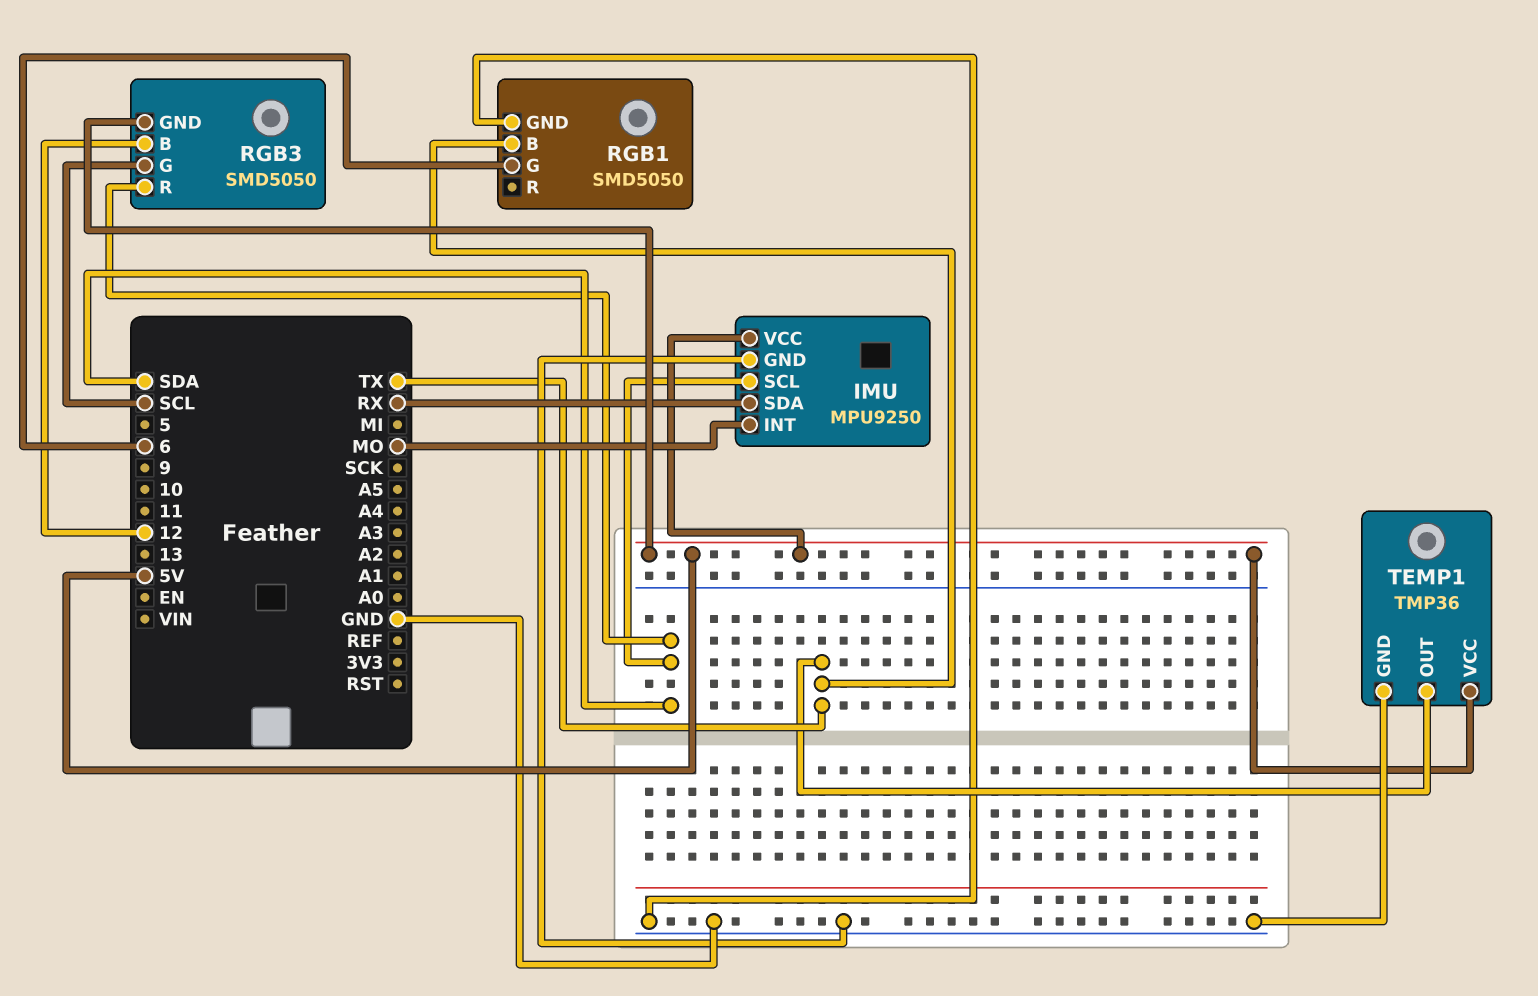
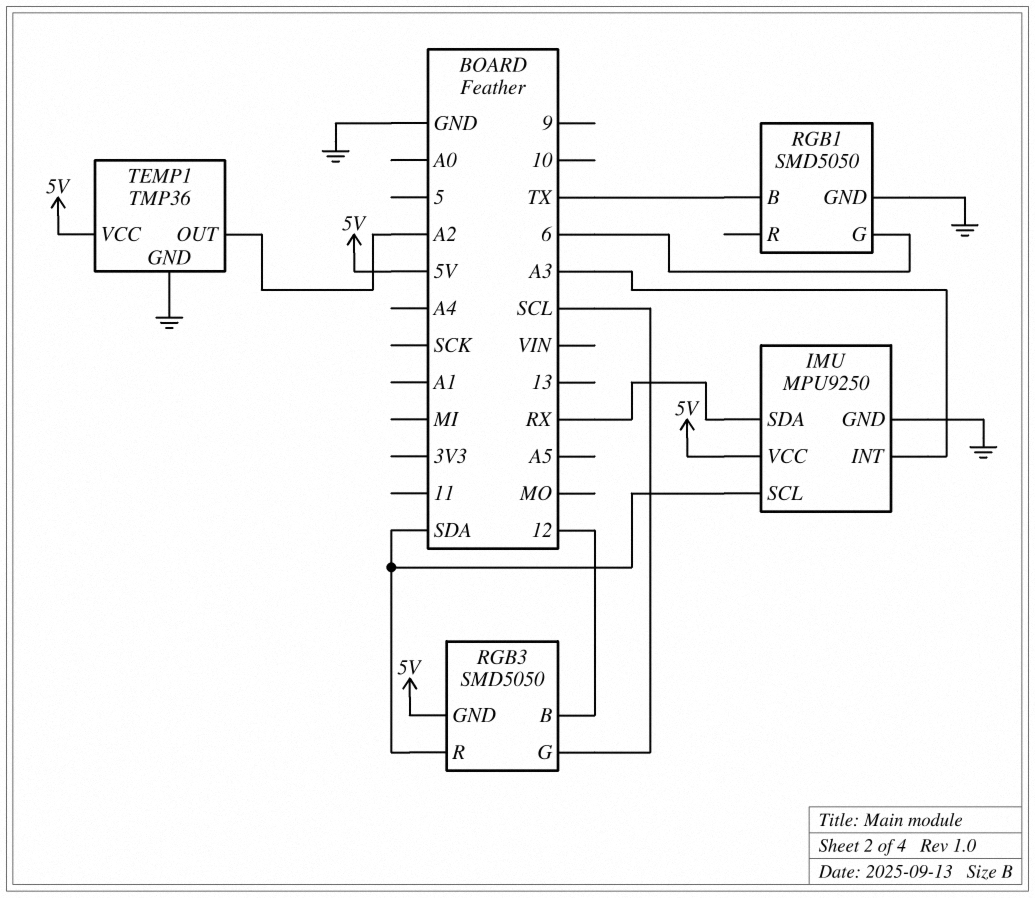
IMU pin INT: MO -> A3
TEMP1 pin OUT: TX -> A2

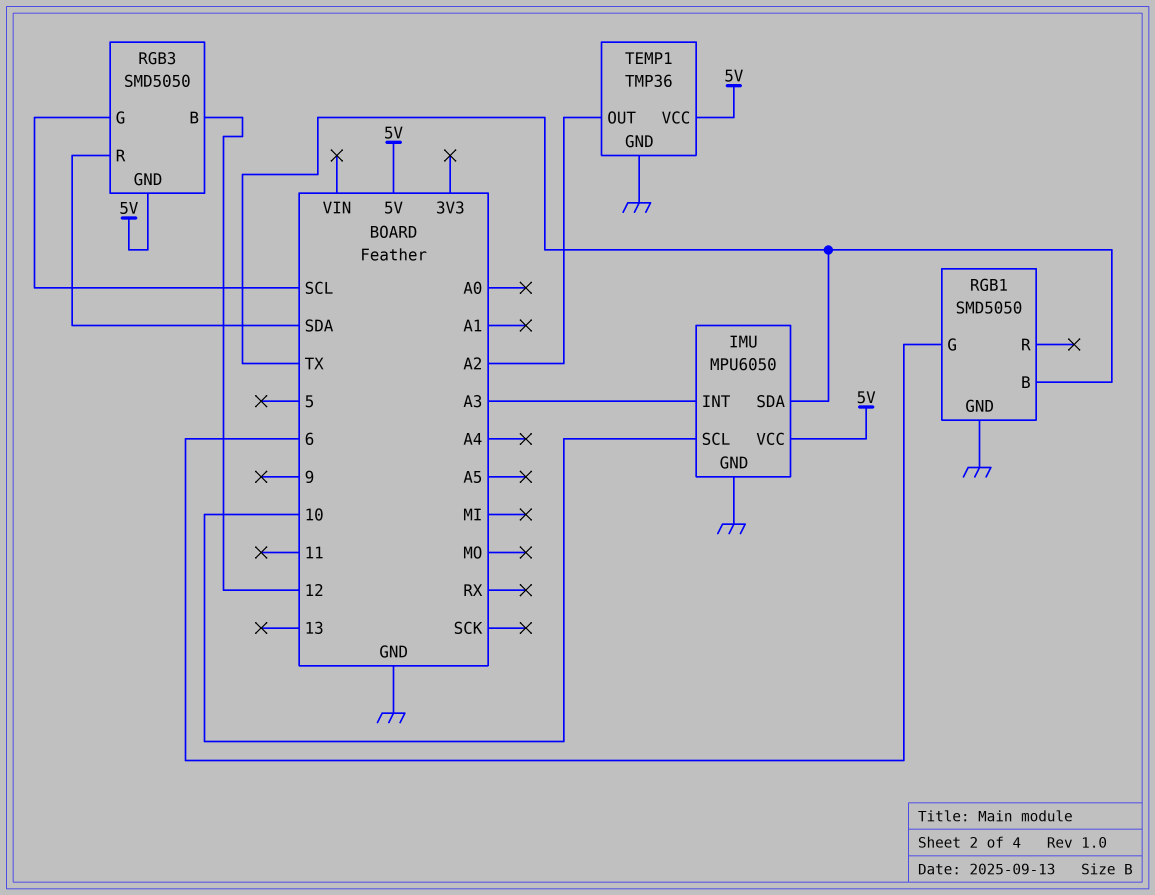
IMU: MPU9250 -> MPU6050
IMU pin SCL: SDA -> 10
IMU pin SDA: RX -> TX

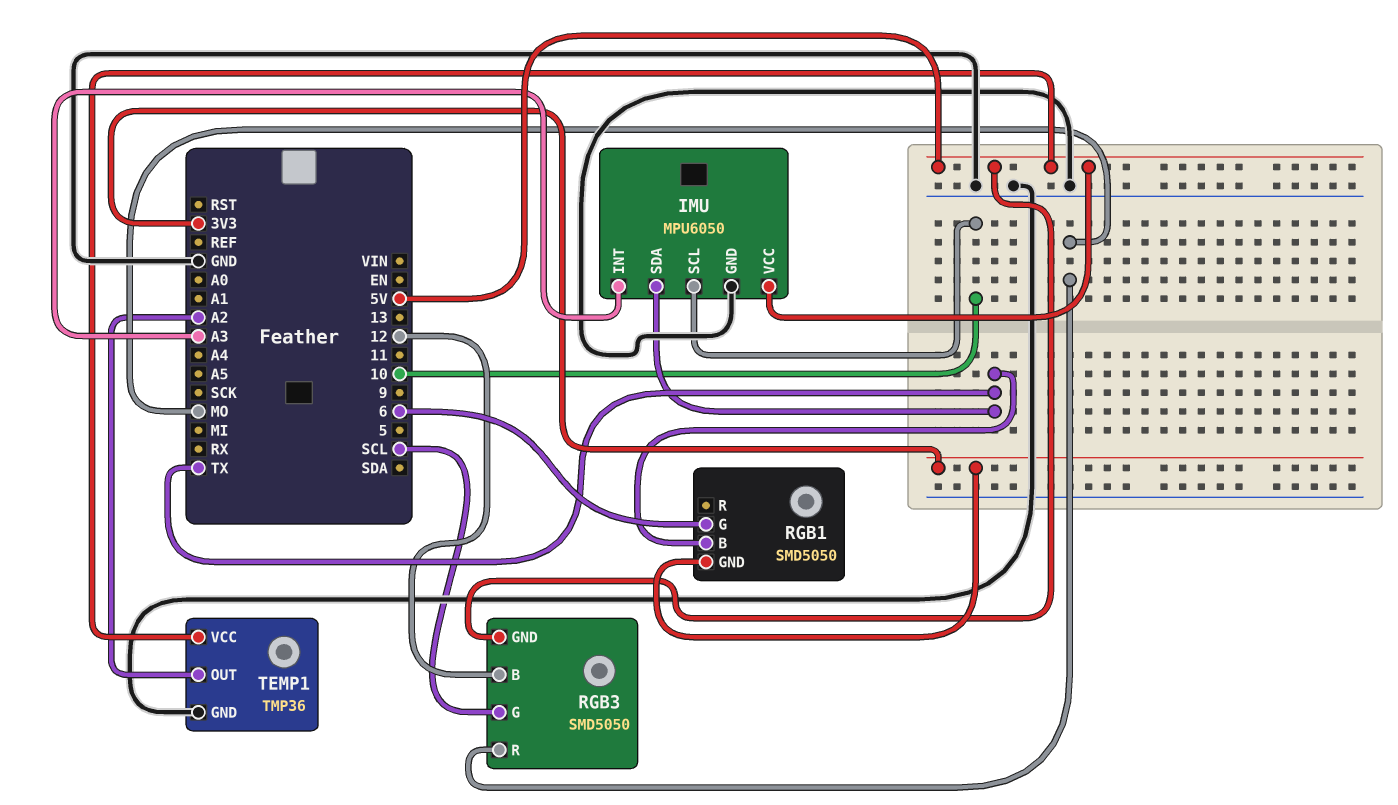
RGB1 pin GND: GND -> 3V3
RGB3 pin R: SDA -> MO

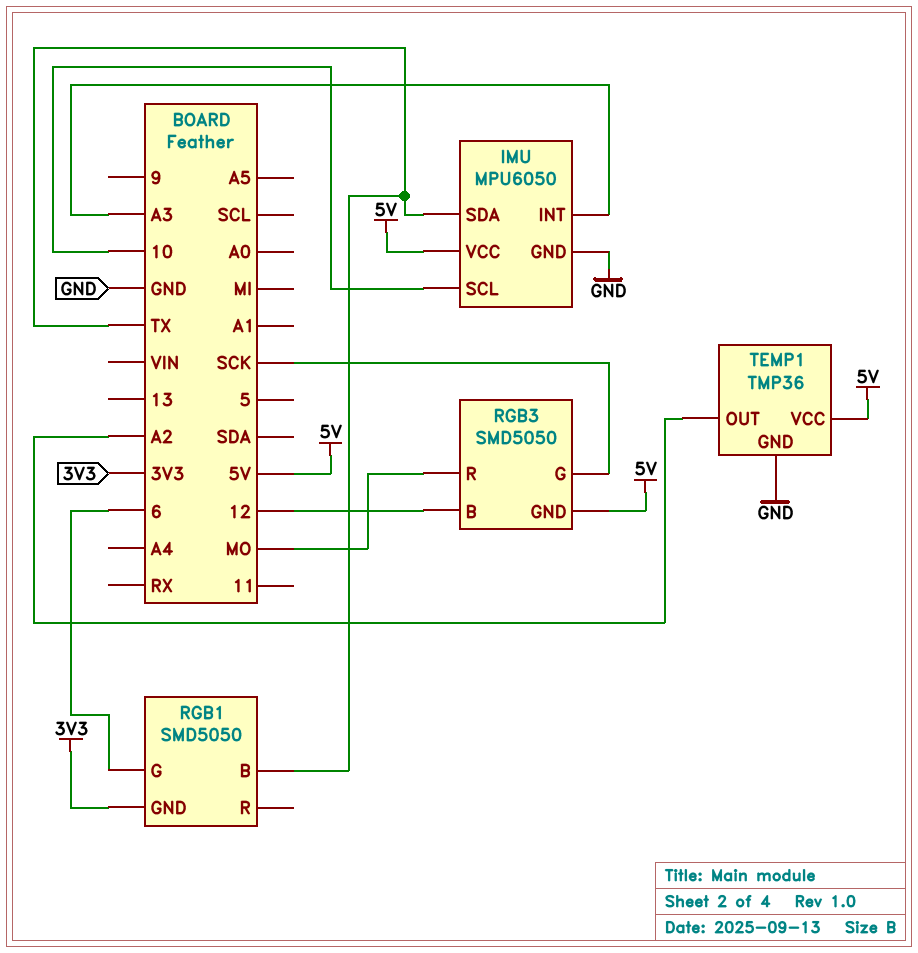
RGB3 pin G: SCL -> SCK

